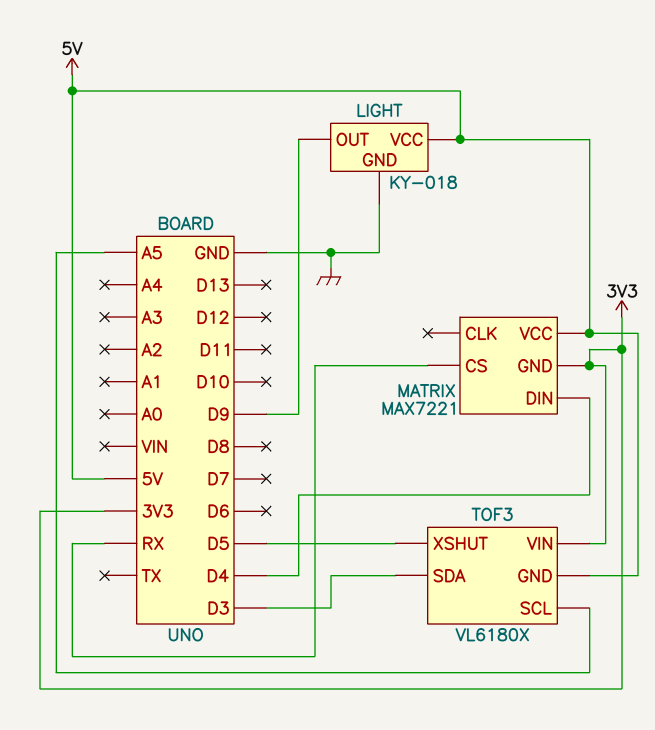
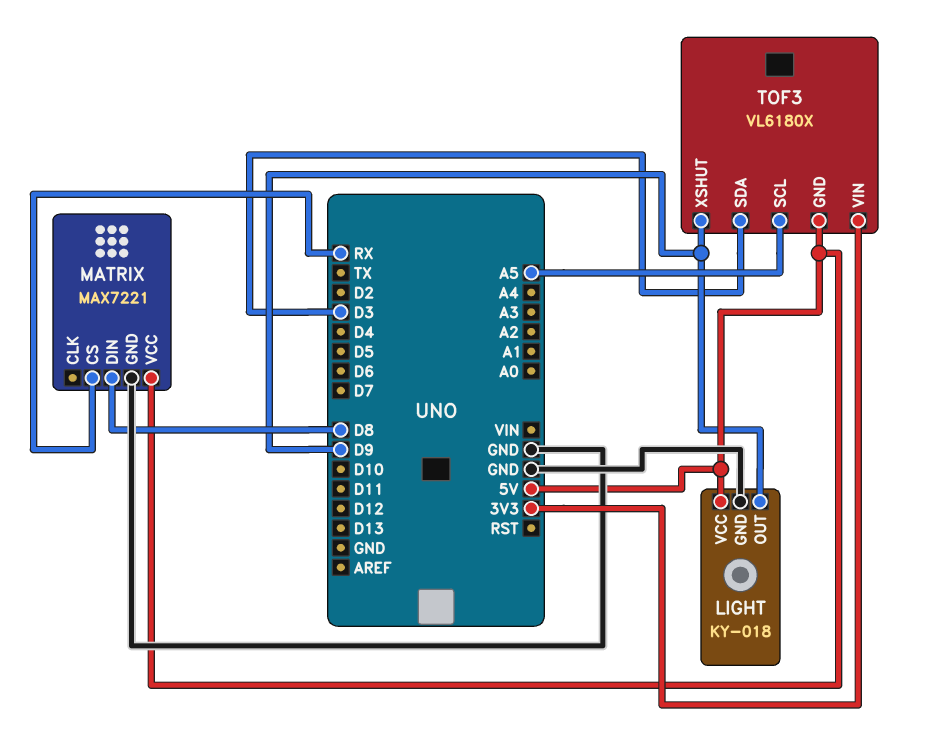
MATRIX pin DIN: D4 -> D8
MATRIX pin GND: 3V3 -> GND
TOF3 pin XSHUT: D5 -> D9

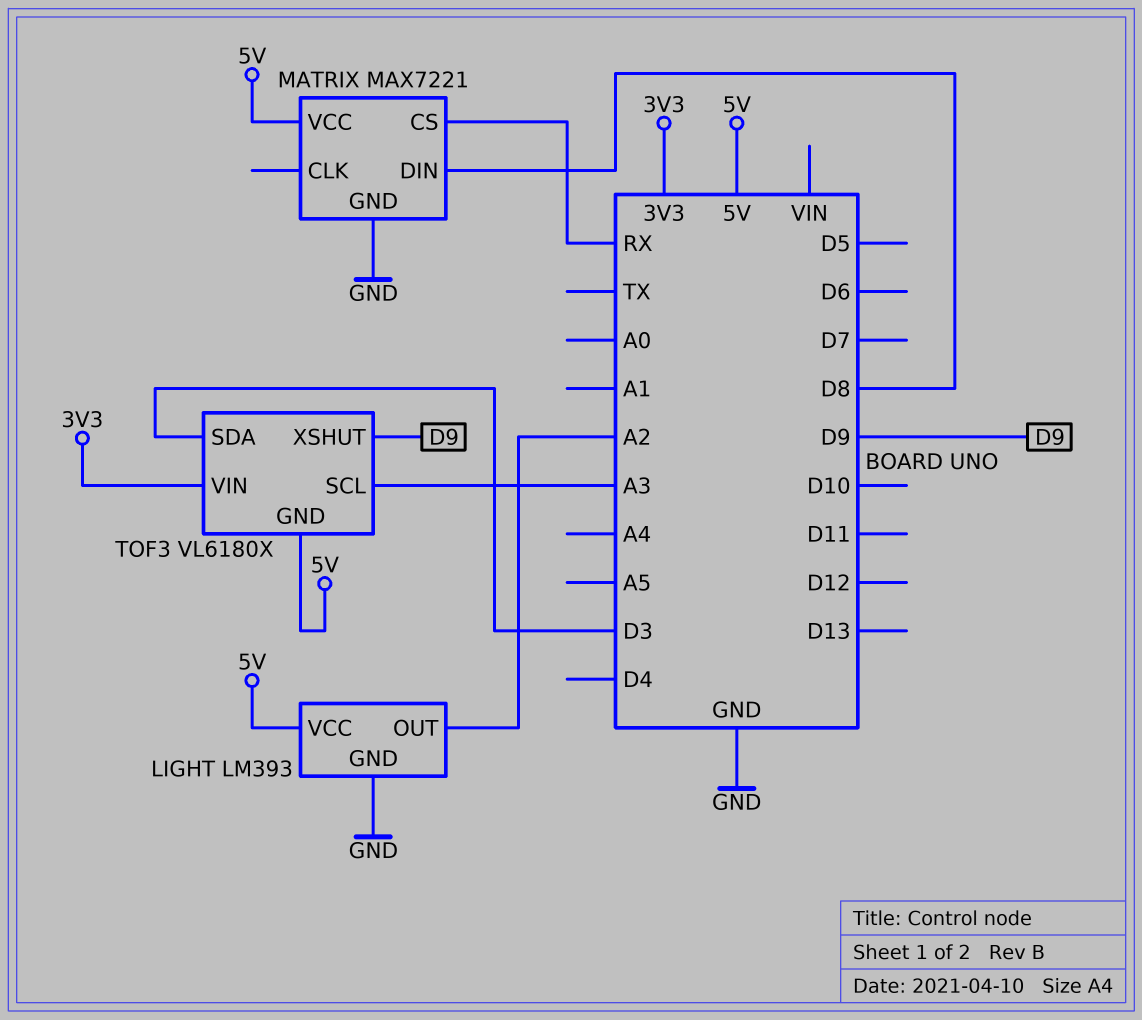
LIGHT: KY-018 -> LM393
LIGHT pin OUT: D9 -> A2
TOF3 pin SCL: A5 -> A3

